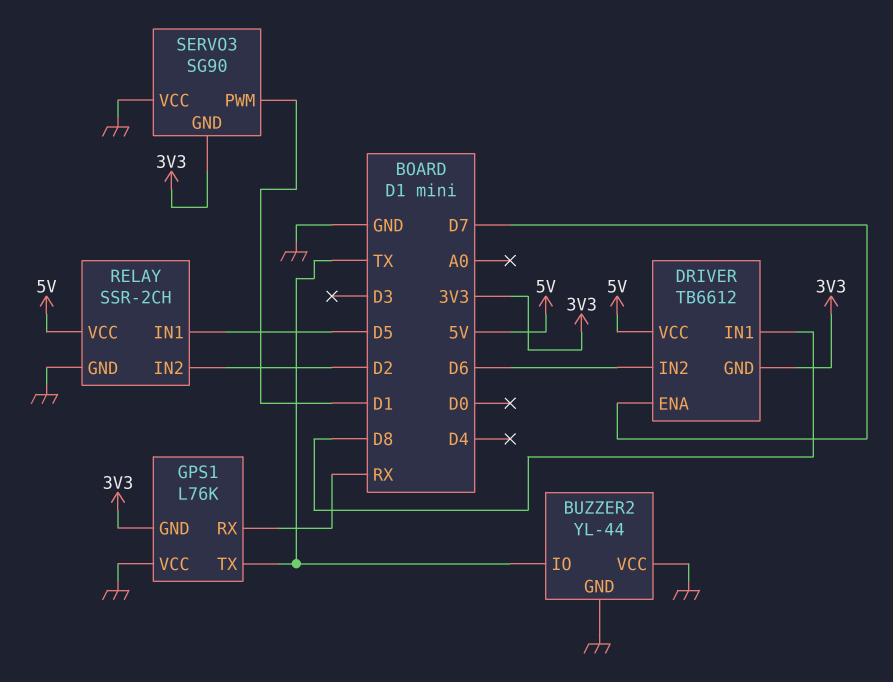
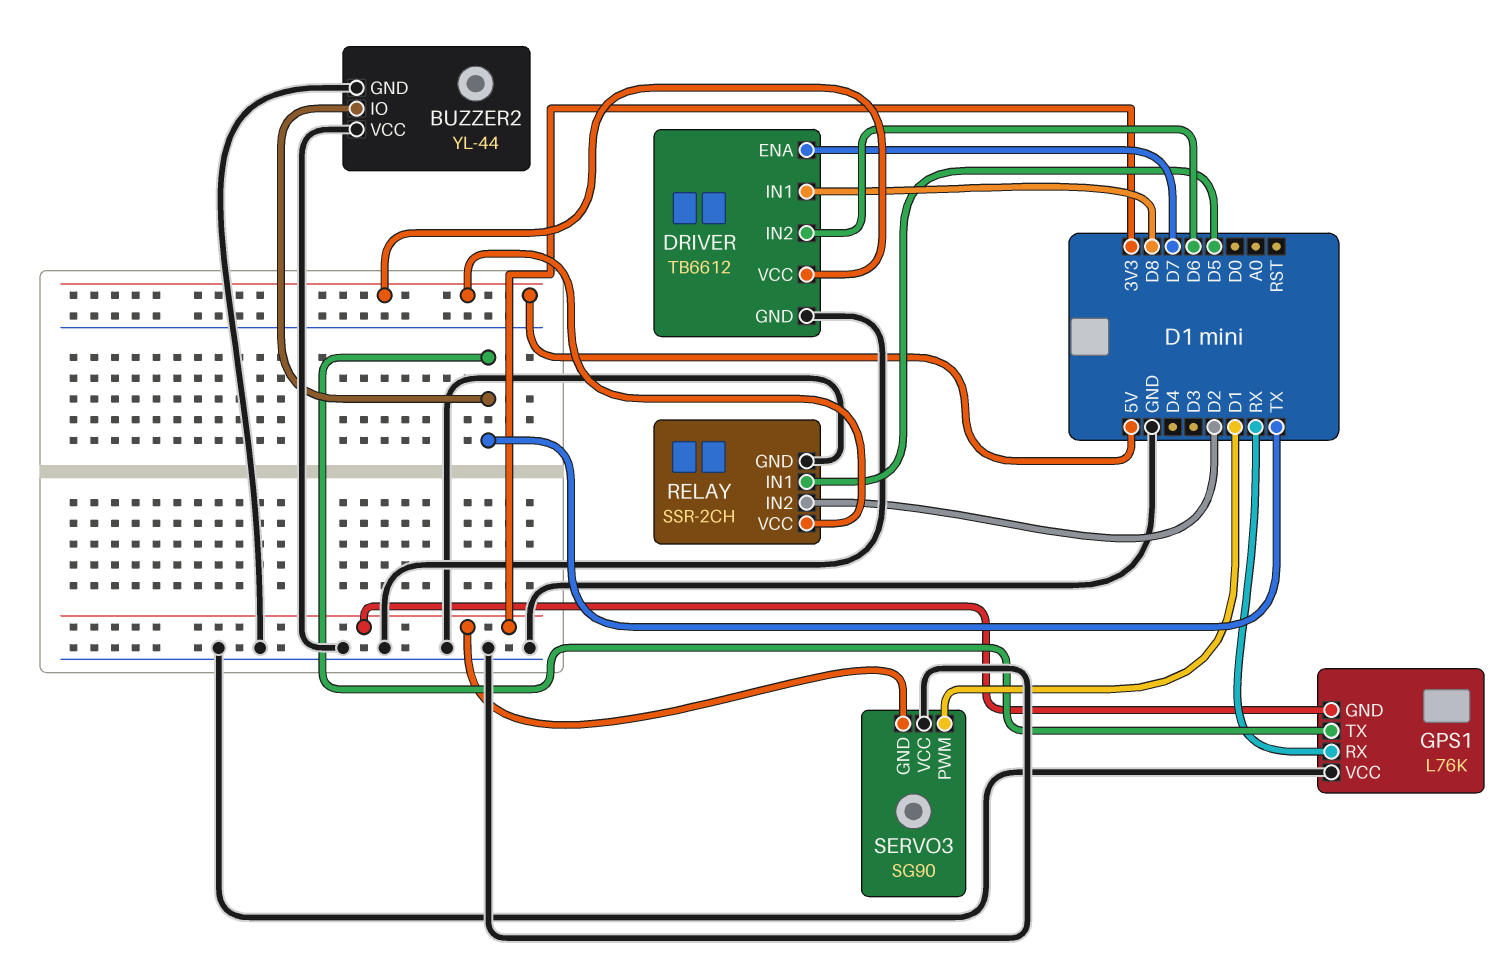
DRIVER pin GND: 3V3 -> GND

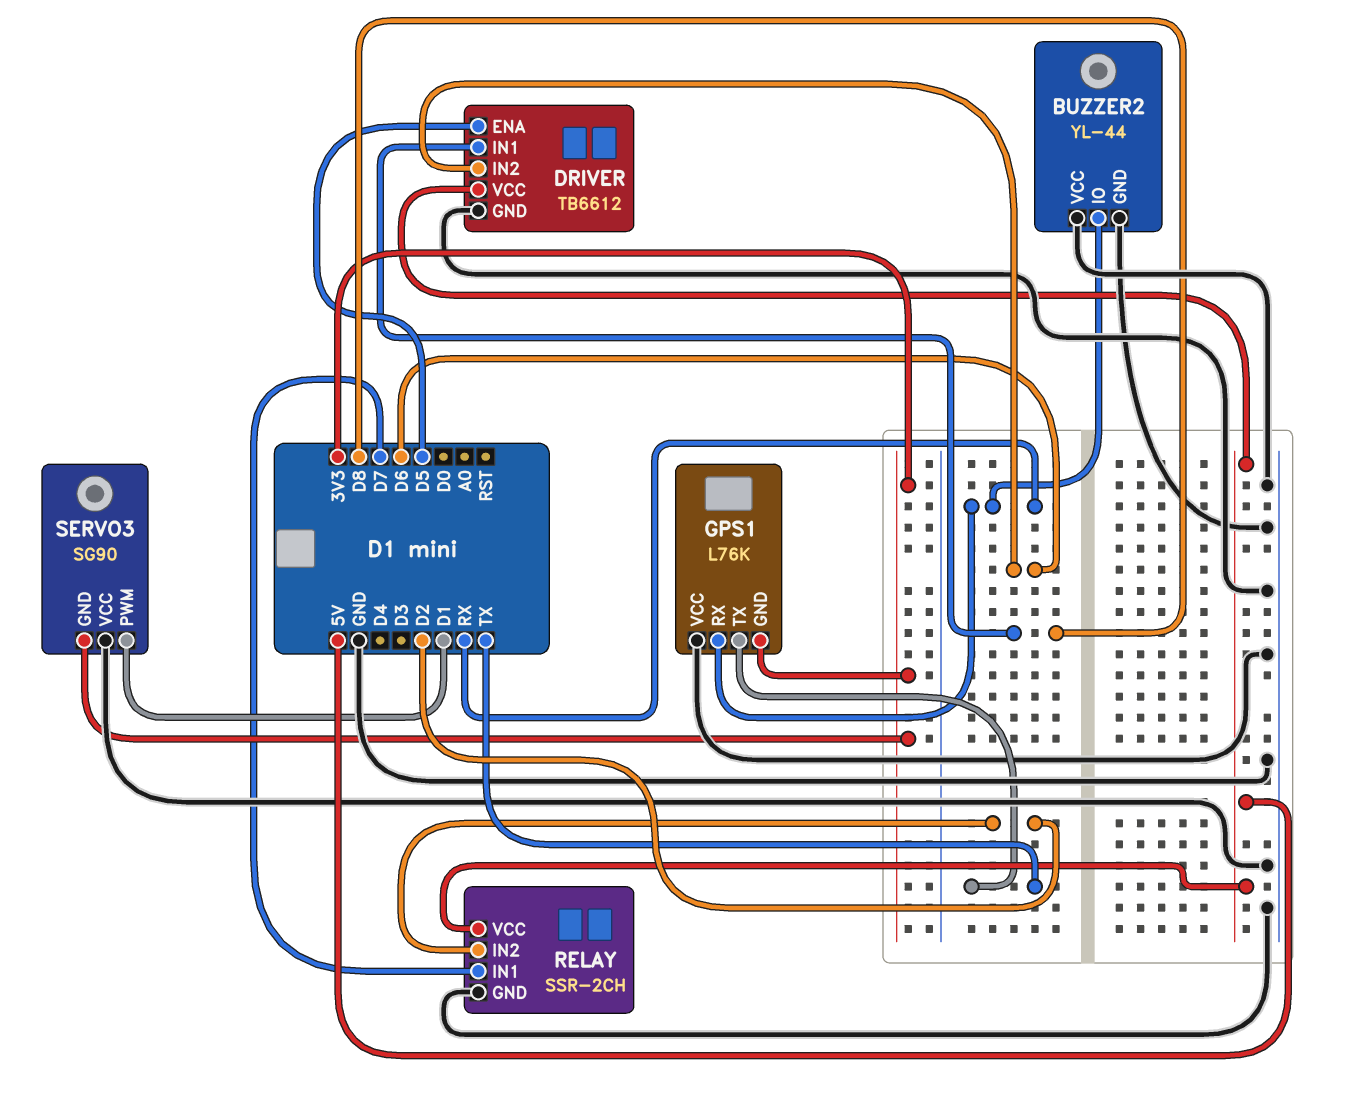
BUZZER2 pin IO: TX -> RX
DRIVER pin ENA: D7 -> D5
RELAY pin IN1: D5 -> D7

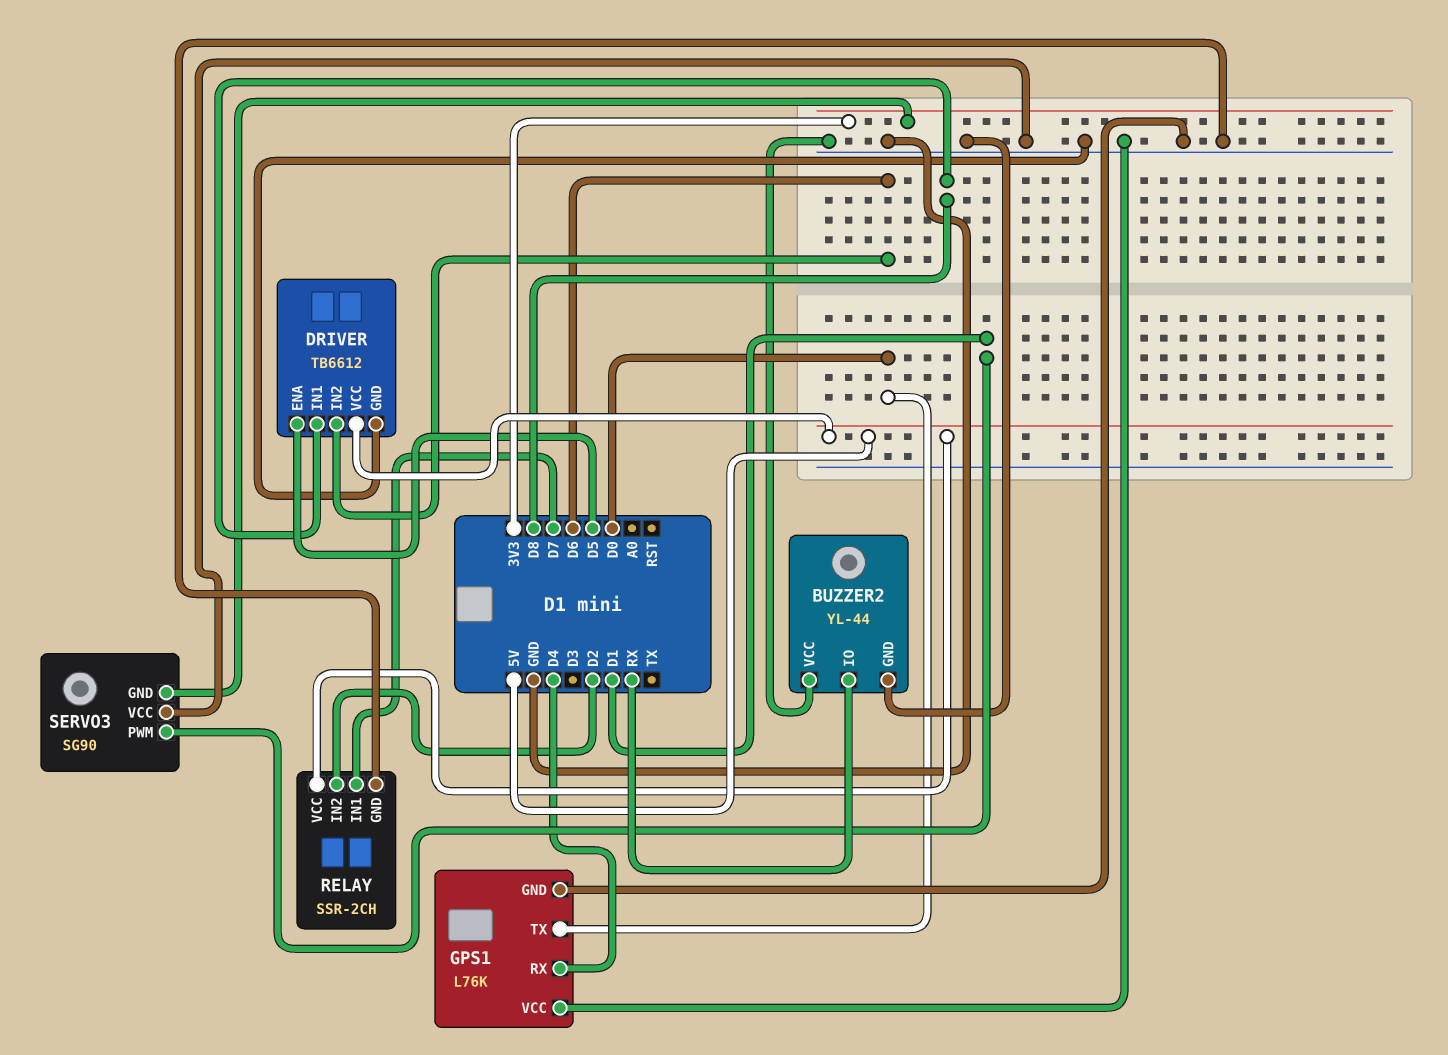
GPS1 pin GND: 3V3 -> GND
GPS1 pin RX: RX -> D4
GPS1 pin TX: TX -> D0

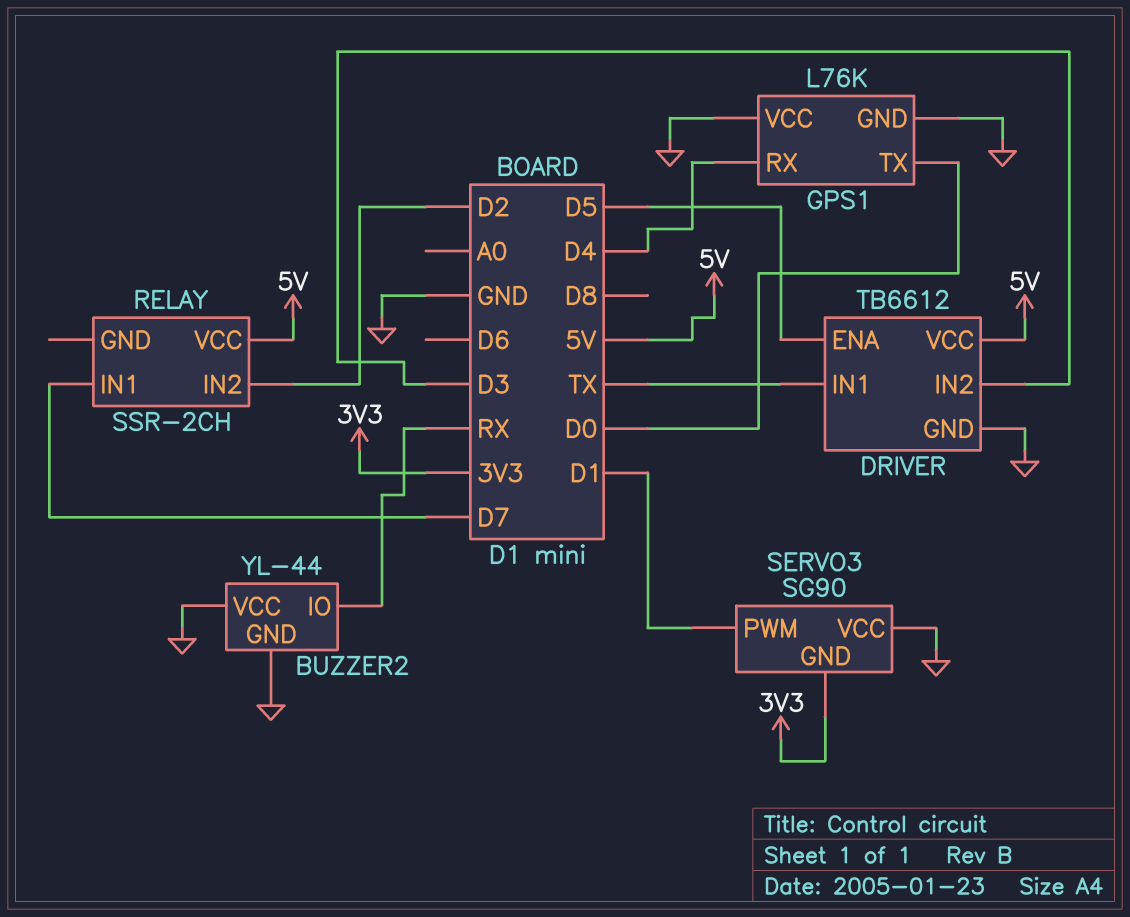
DRIVER pin IN1: D8 -> TX
DRIVER pin IN2: D6 -> D3
RELAY pin GND: GND -> none

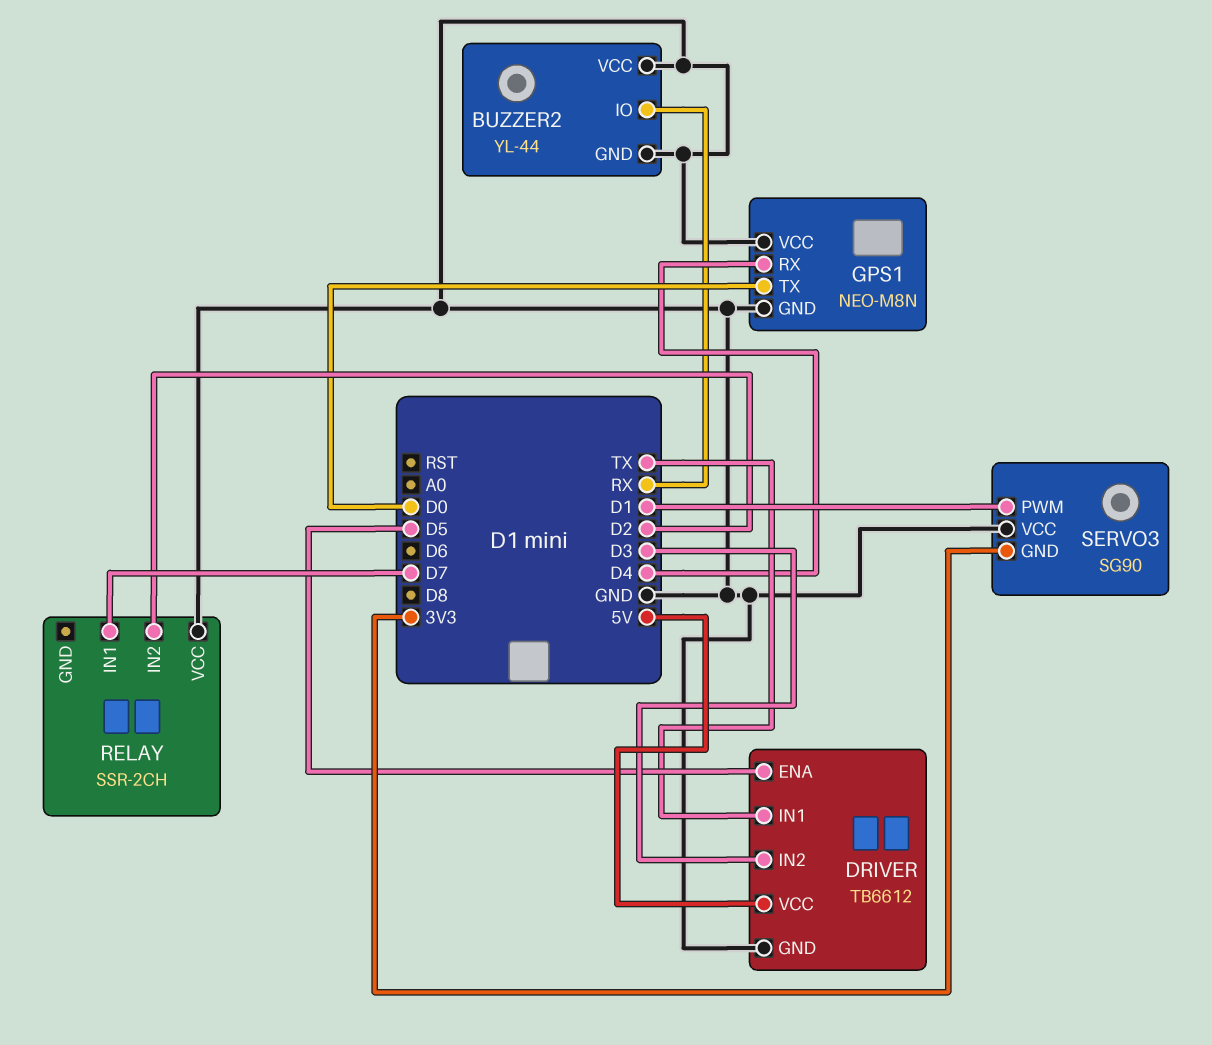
GPS1: L76K -> NEO-M8N
RELAY pin VCC: 5V -> GND

